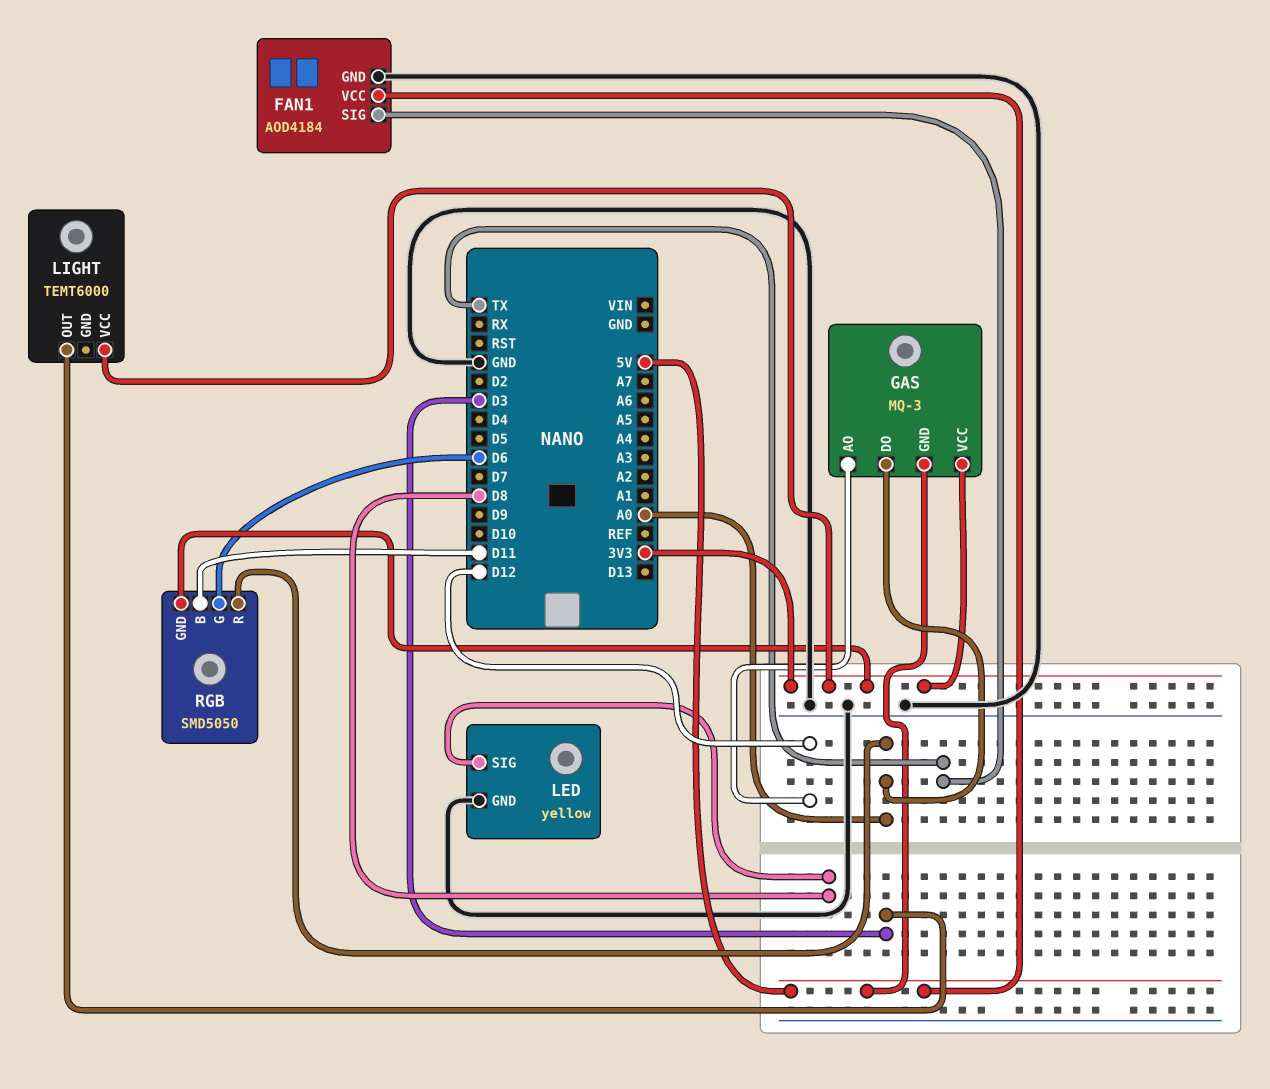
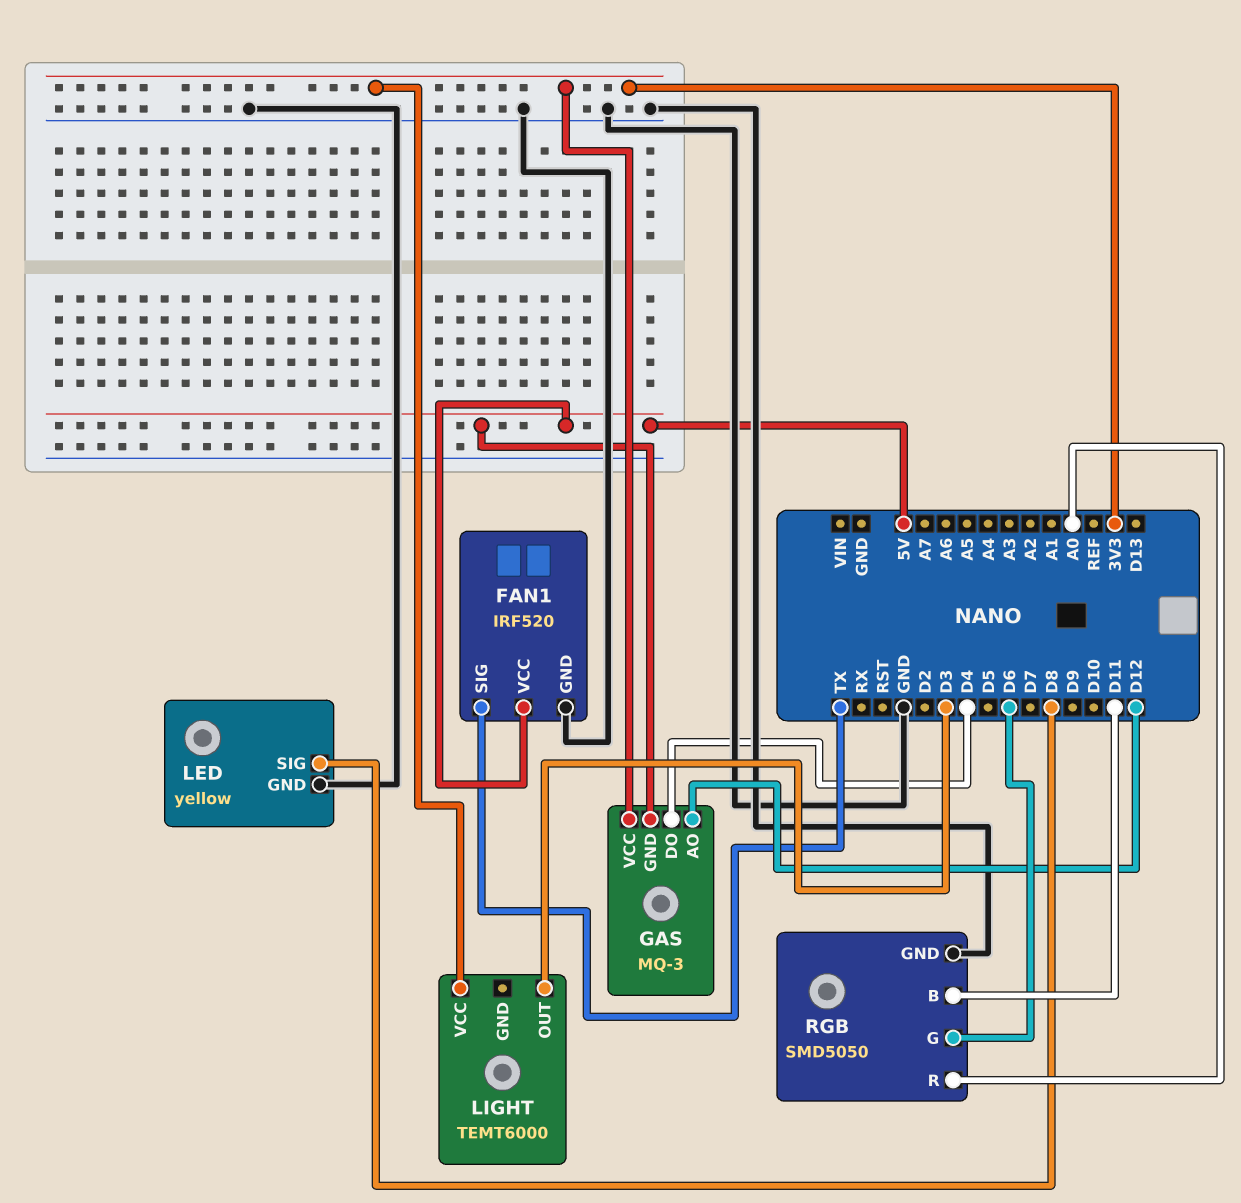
FAN1: AOD4184 -> IRF520
GAS pin DO: A0 -> D4
RGB pin GND: 3V3 -> GND

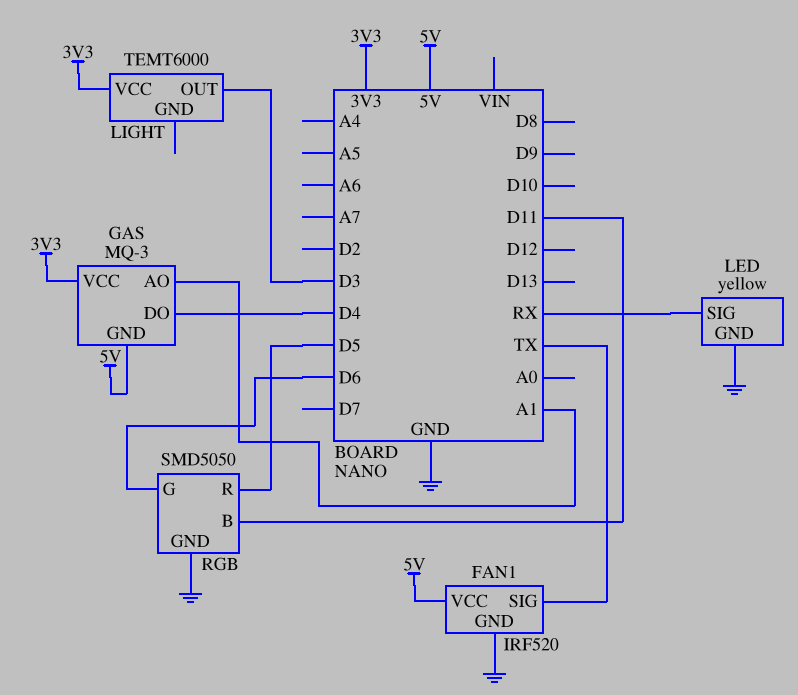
GAS pin AO: D12 -> A1
LED pin SIG: D8 -> RX
RGB pin R: A0 -> D5

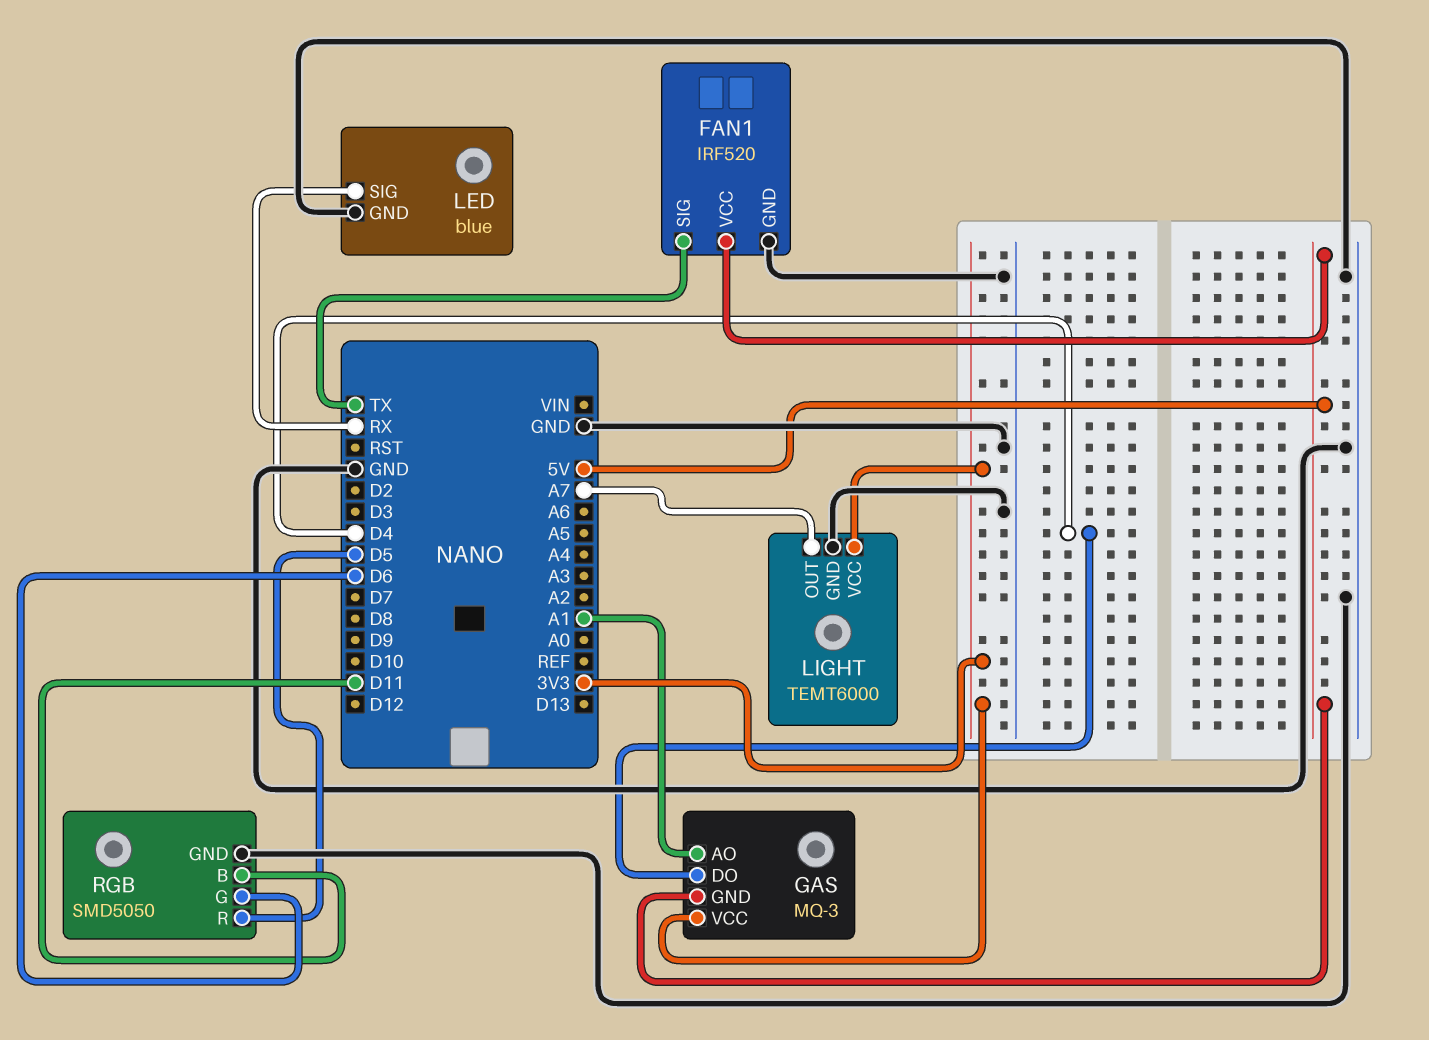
LED: yellow -> blue
LIGHT pin GND: none -> GND
LIGHT pin OUT: D3 -> A7

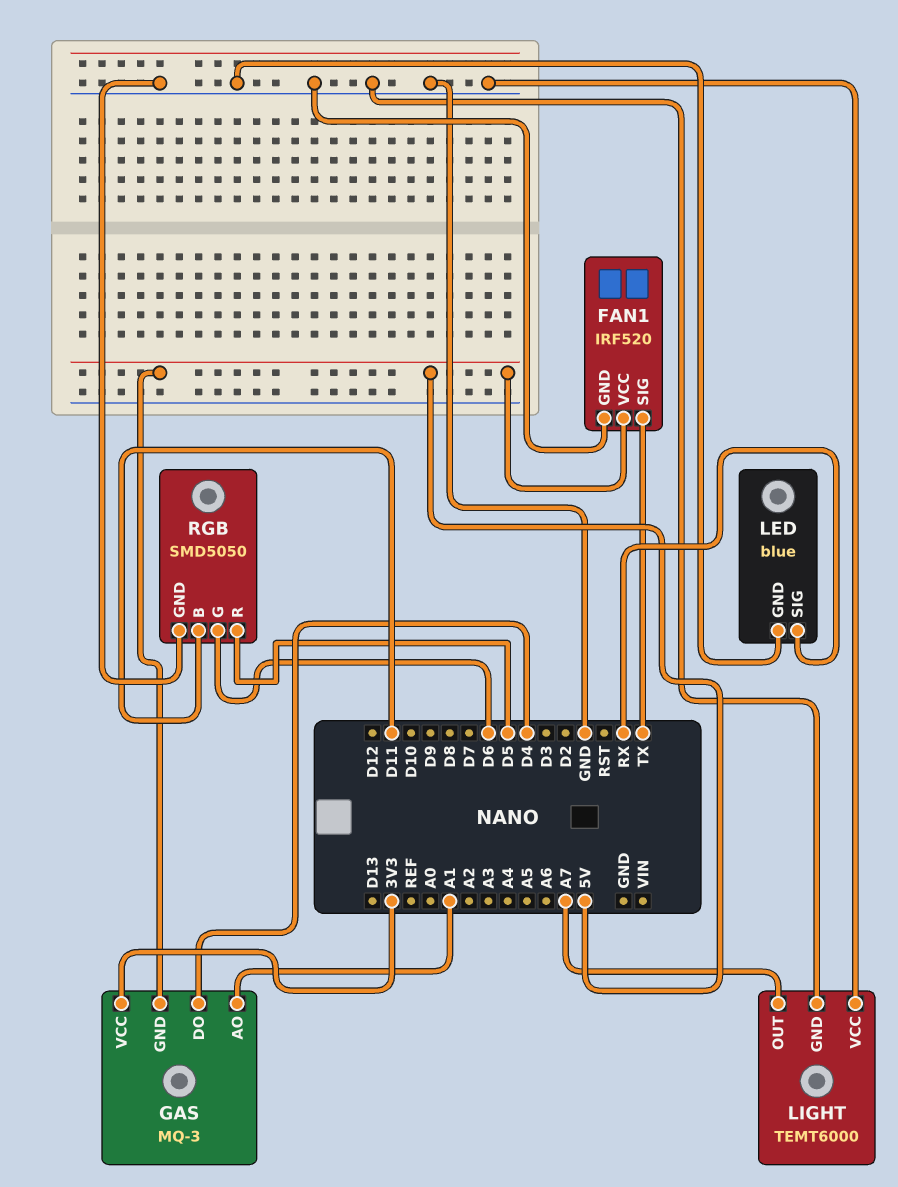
LIGHT pin VCC: 3V3 -> GND

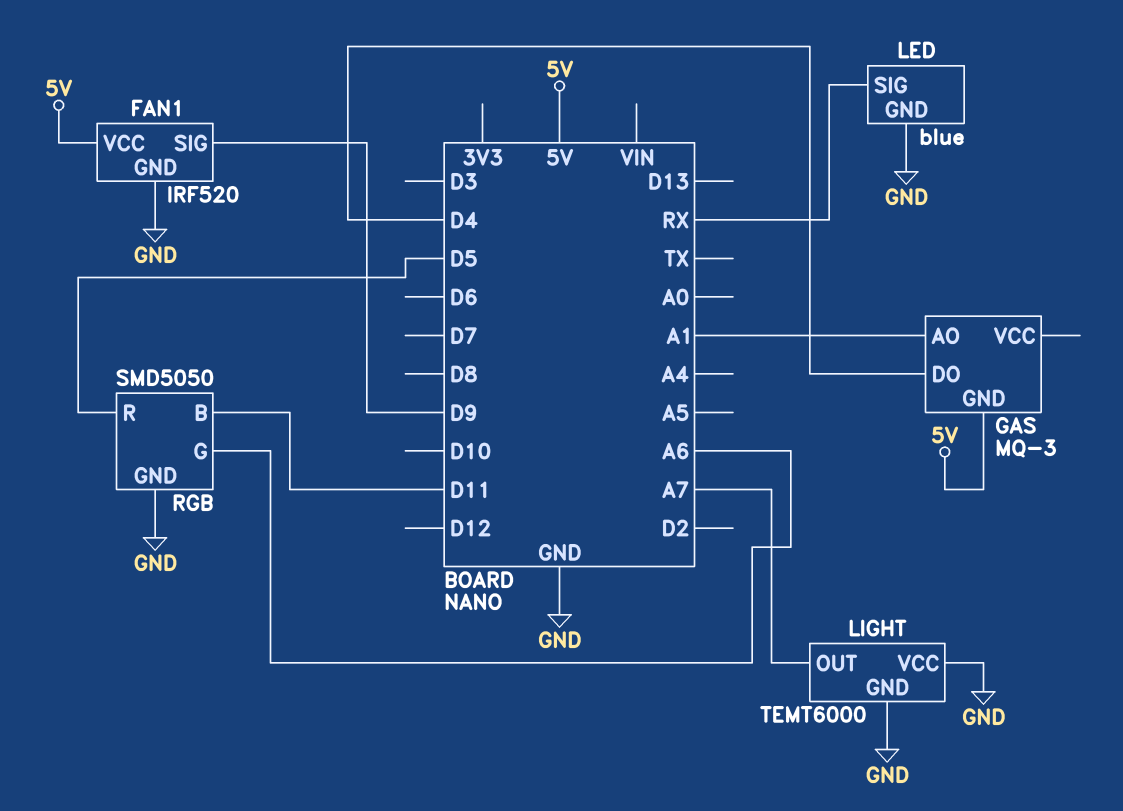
FAN1 pin SIG: TX -> D9
GAS pin VCC: 3V3 -> none
RGB pin G: D6 -> A6

